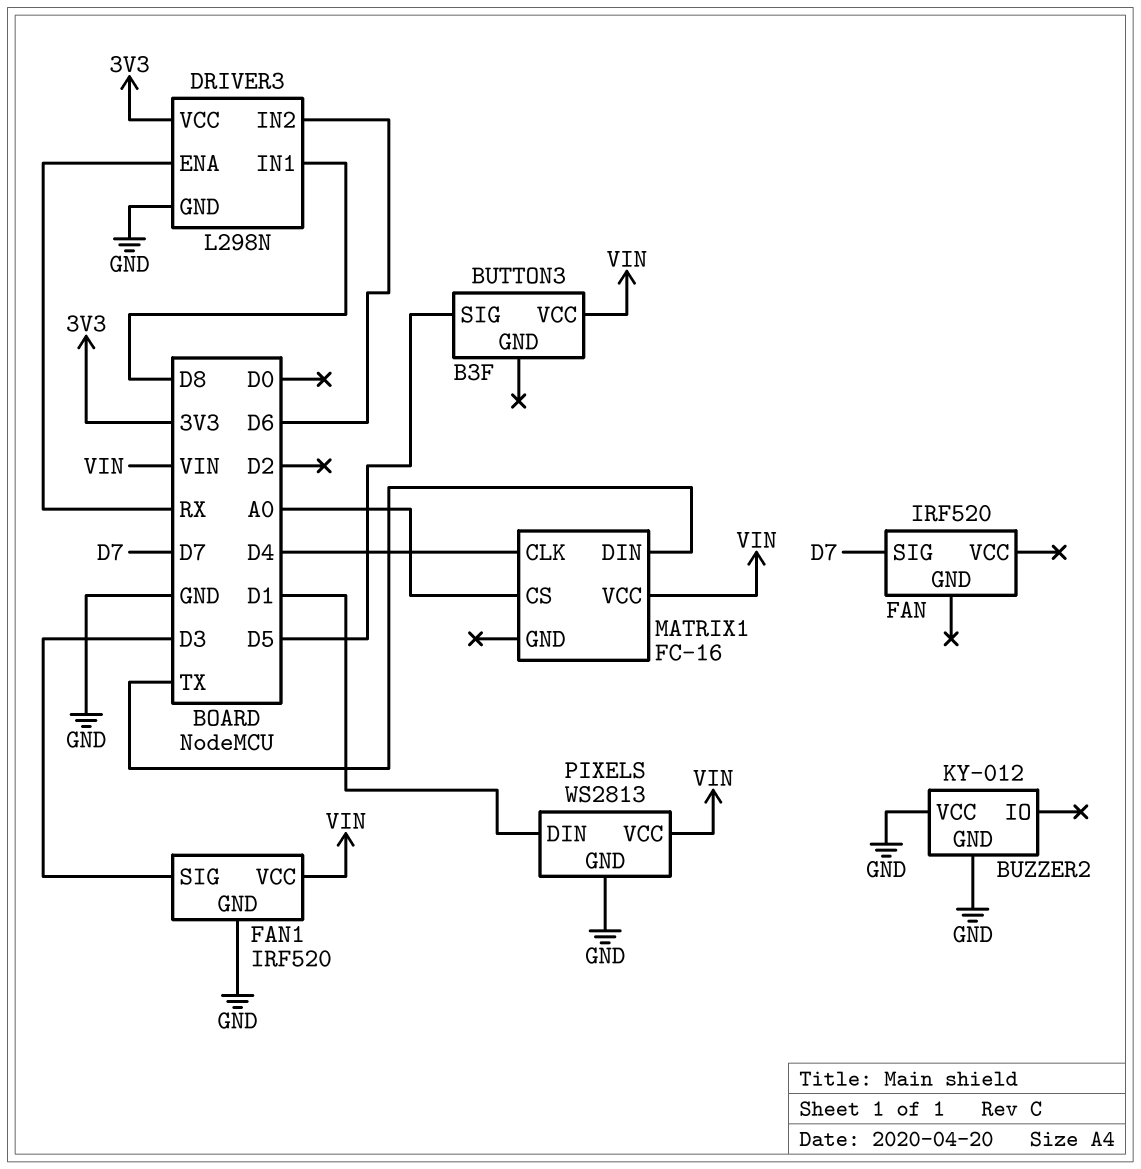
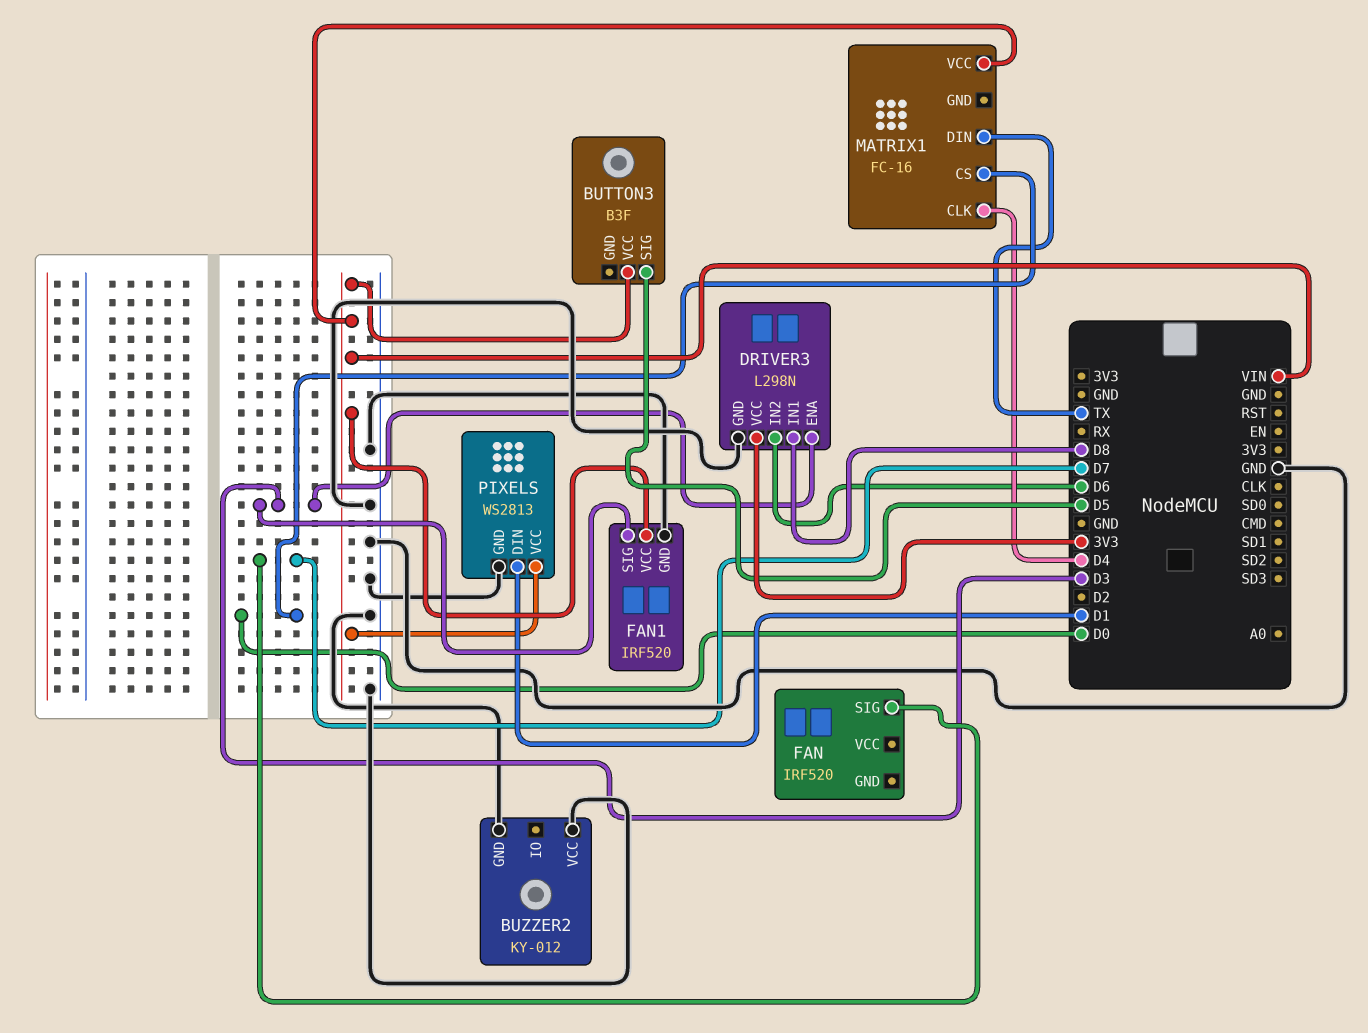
DRIVER3 pin ENA: RX -> D3
MATRIX1 pin CS: A0 -> D0

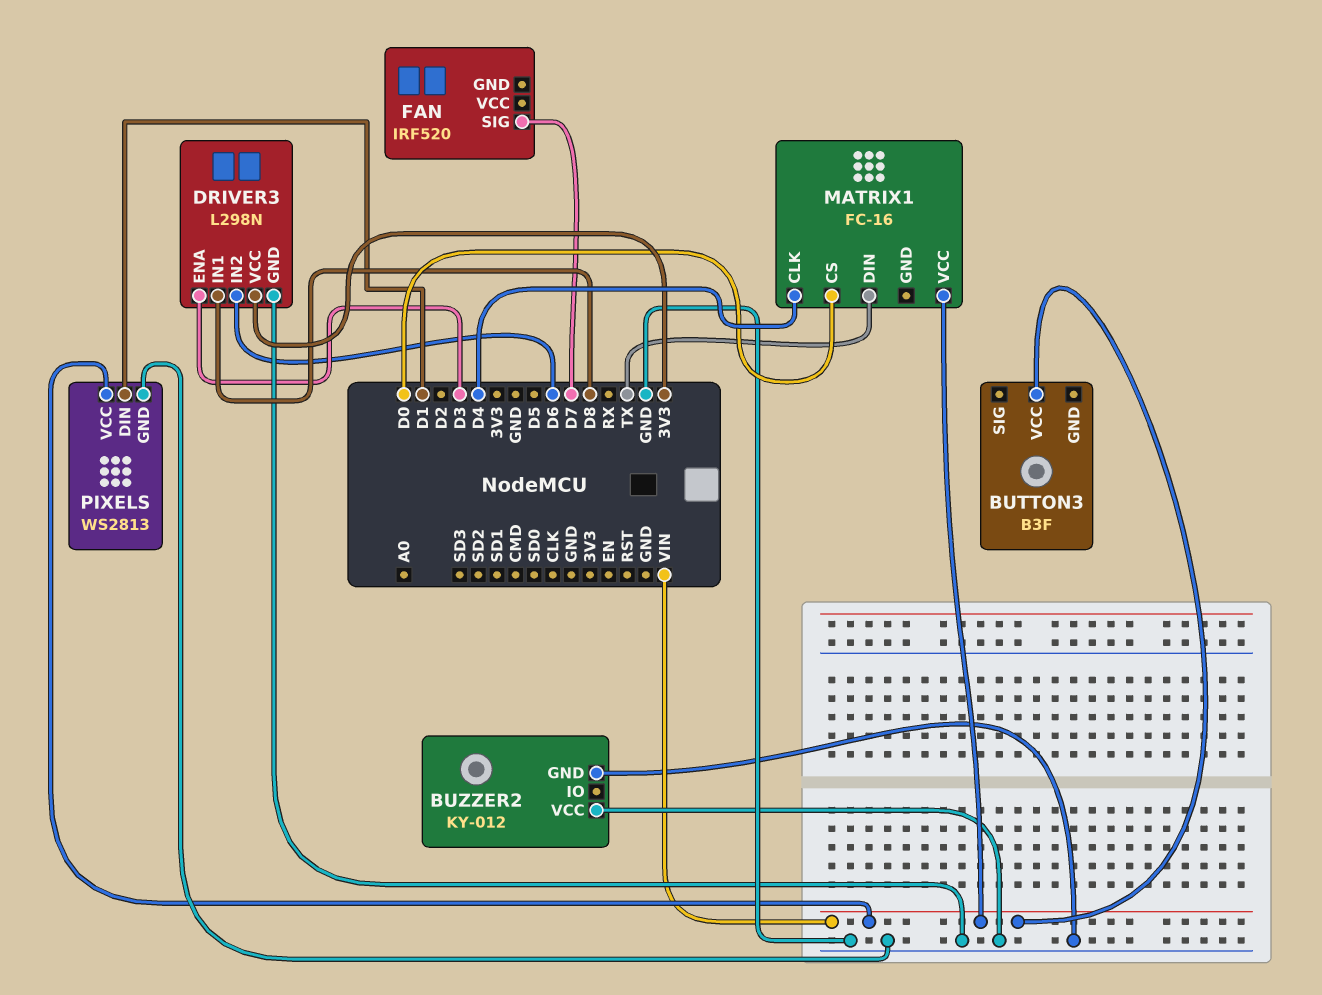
BUTTON3 pin SIG: D5 -> none
FAN1: IRF520 -> none
FAN1 pin GND: GND -> none
FAN1 pin SIG: D3 -> none
FAN1 pin VCC: VIN -> none

